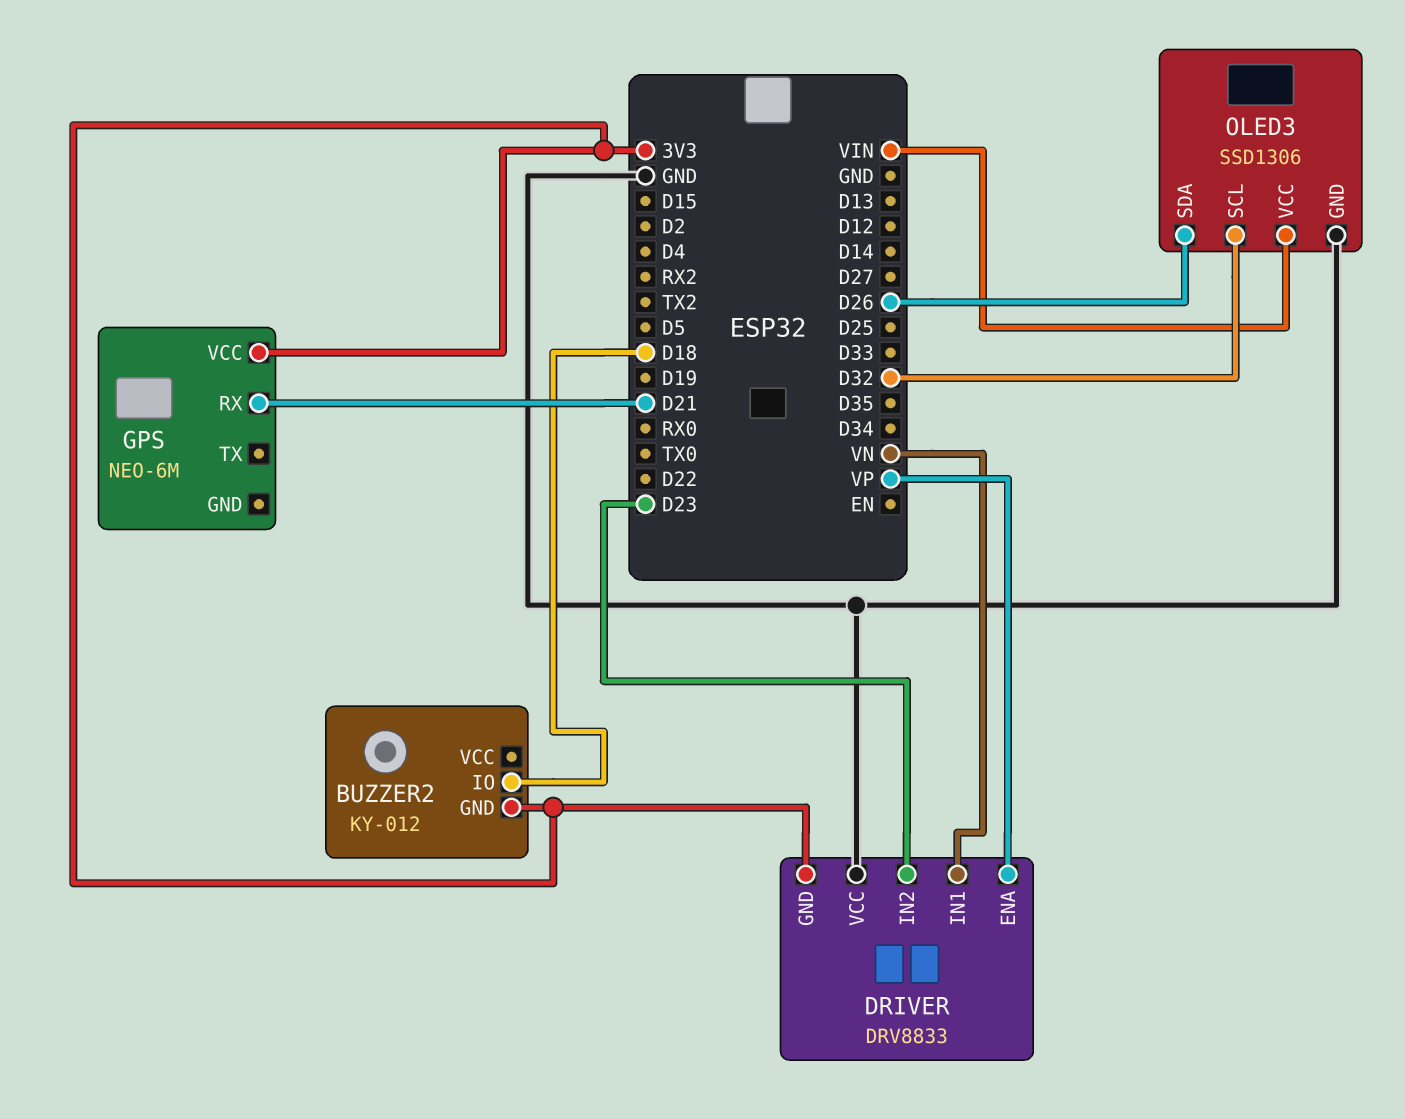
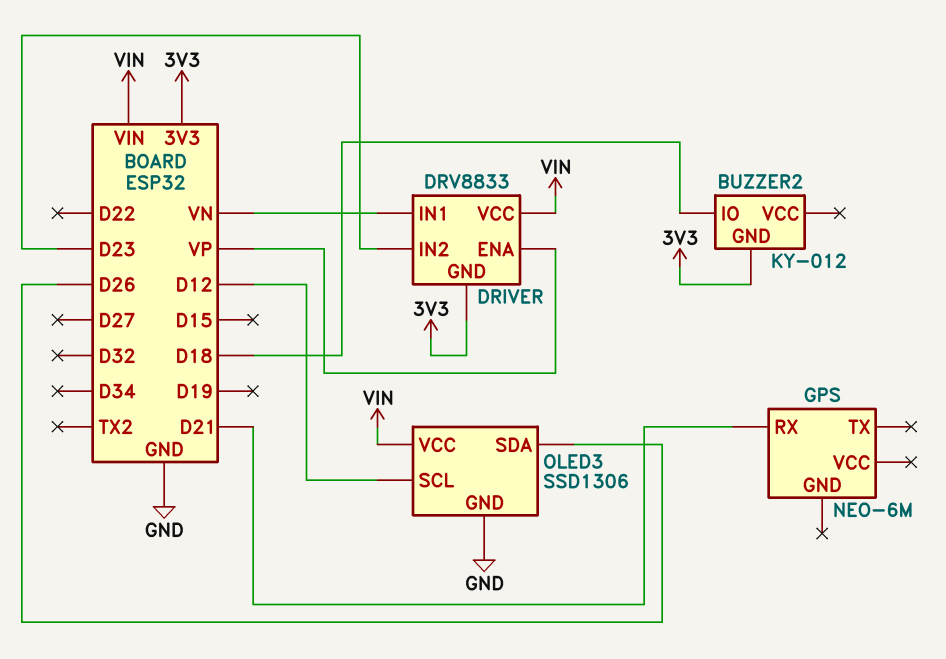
DRIVER pin VCC: GND -> VIN
GPS pin VCC: 3V3 -> none
OLED3 pin SCL: D32 -> D12

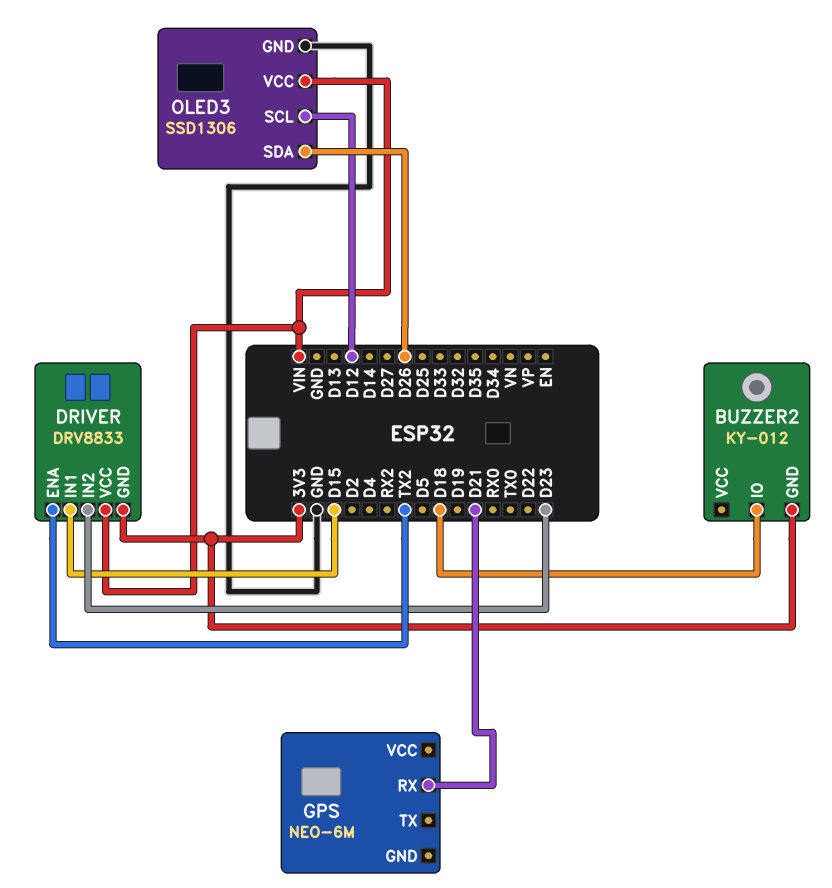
DRIVER pin ENA: VP -> TX2
DRIVER pin IN1: VN -> D15

